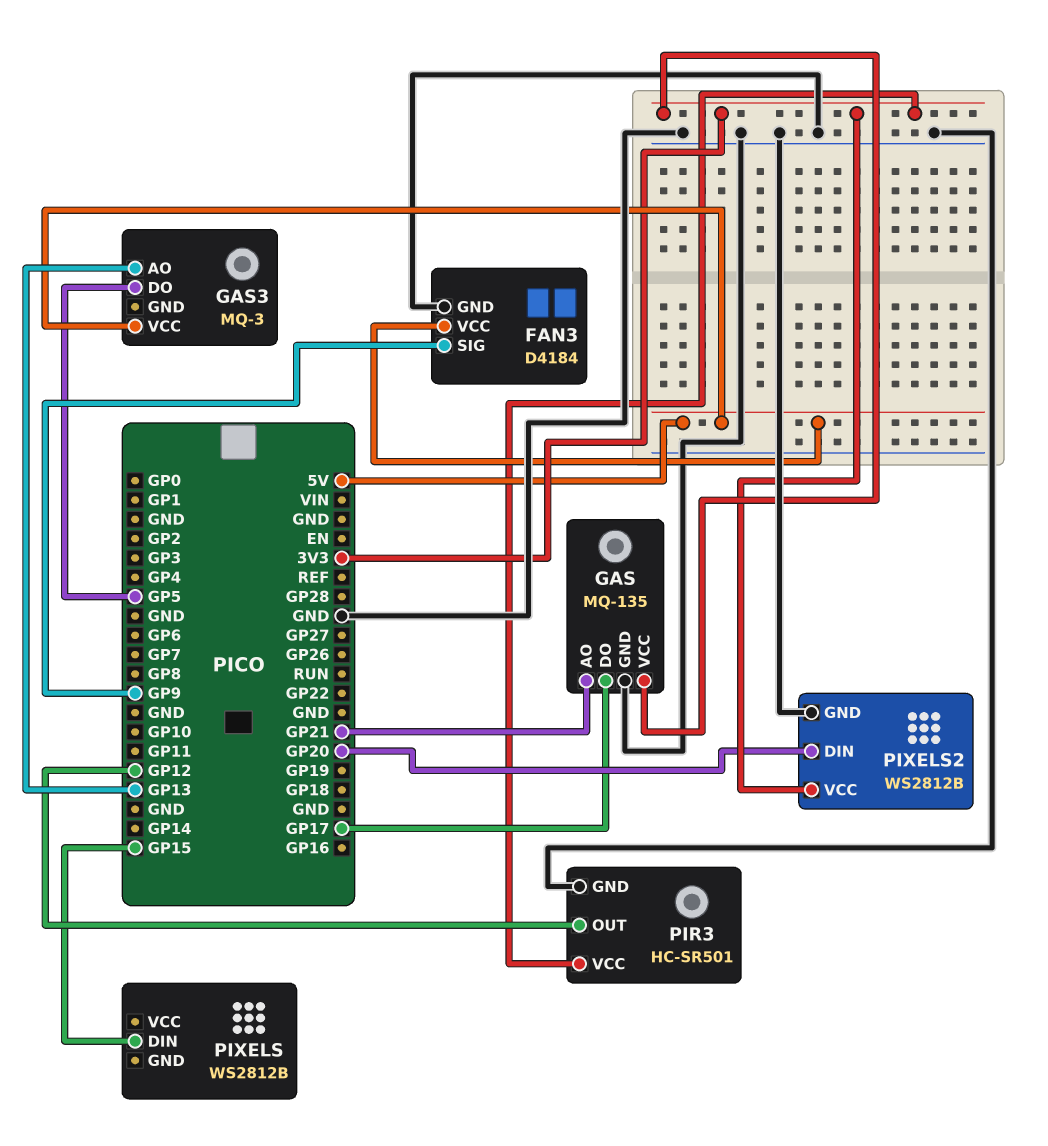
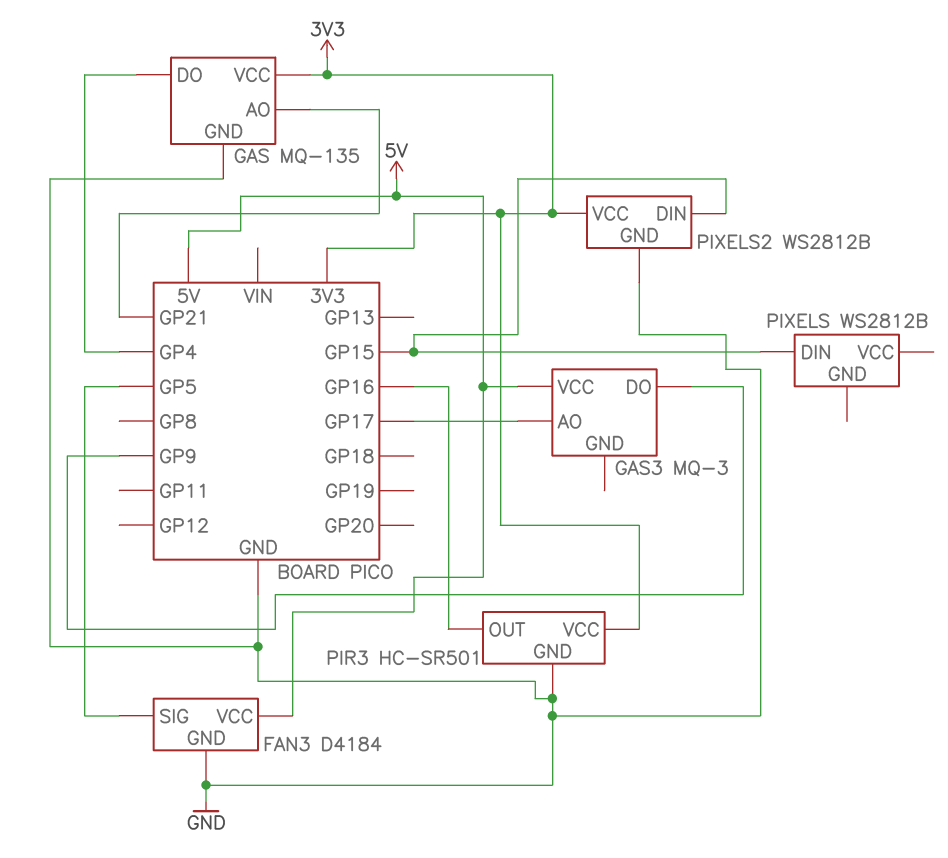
FAN3 pin SIG: GP9 -> GP5
GAS pin DO: GP17 -> GP4
GAS3 pin AO: GP13 -> GP17
GAS3 pin DO: GP5 -> GP9
PIR3 pin OUT: GP12 -> GP16
PIXELS2 pin DIN: GP20 -> GP15

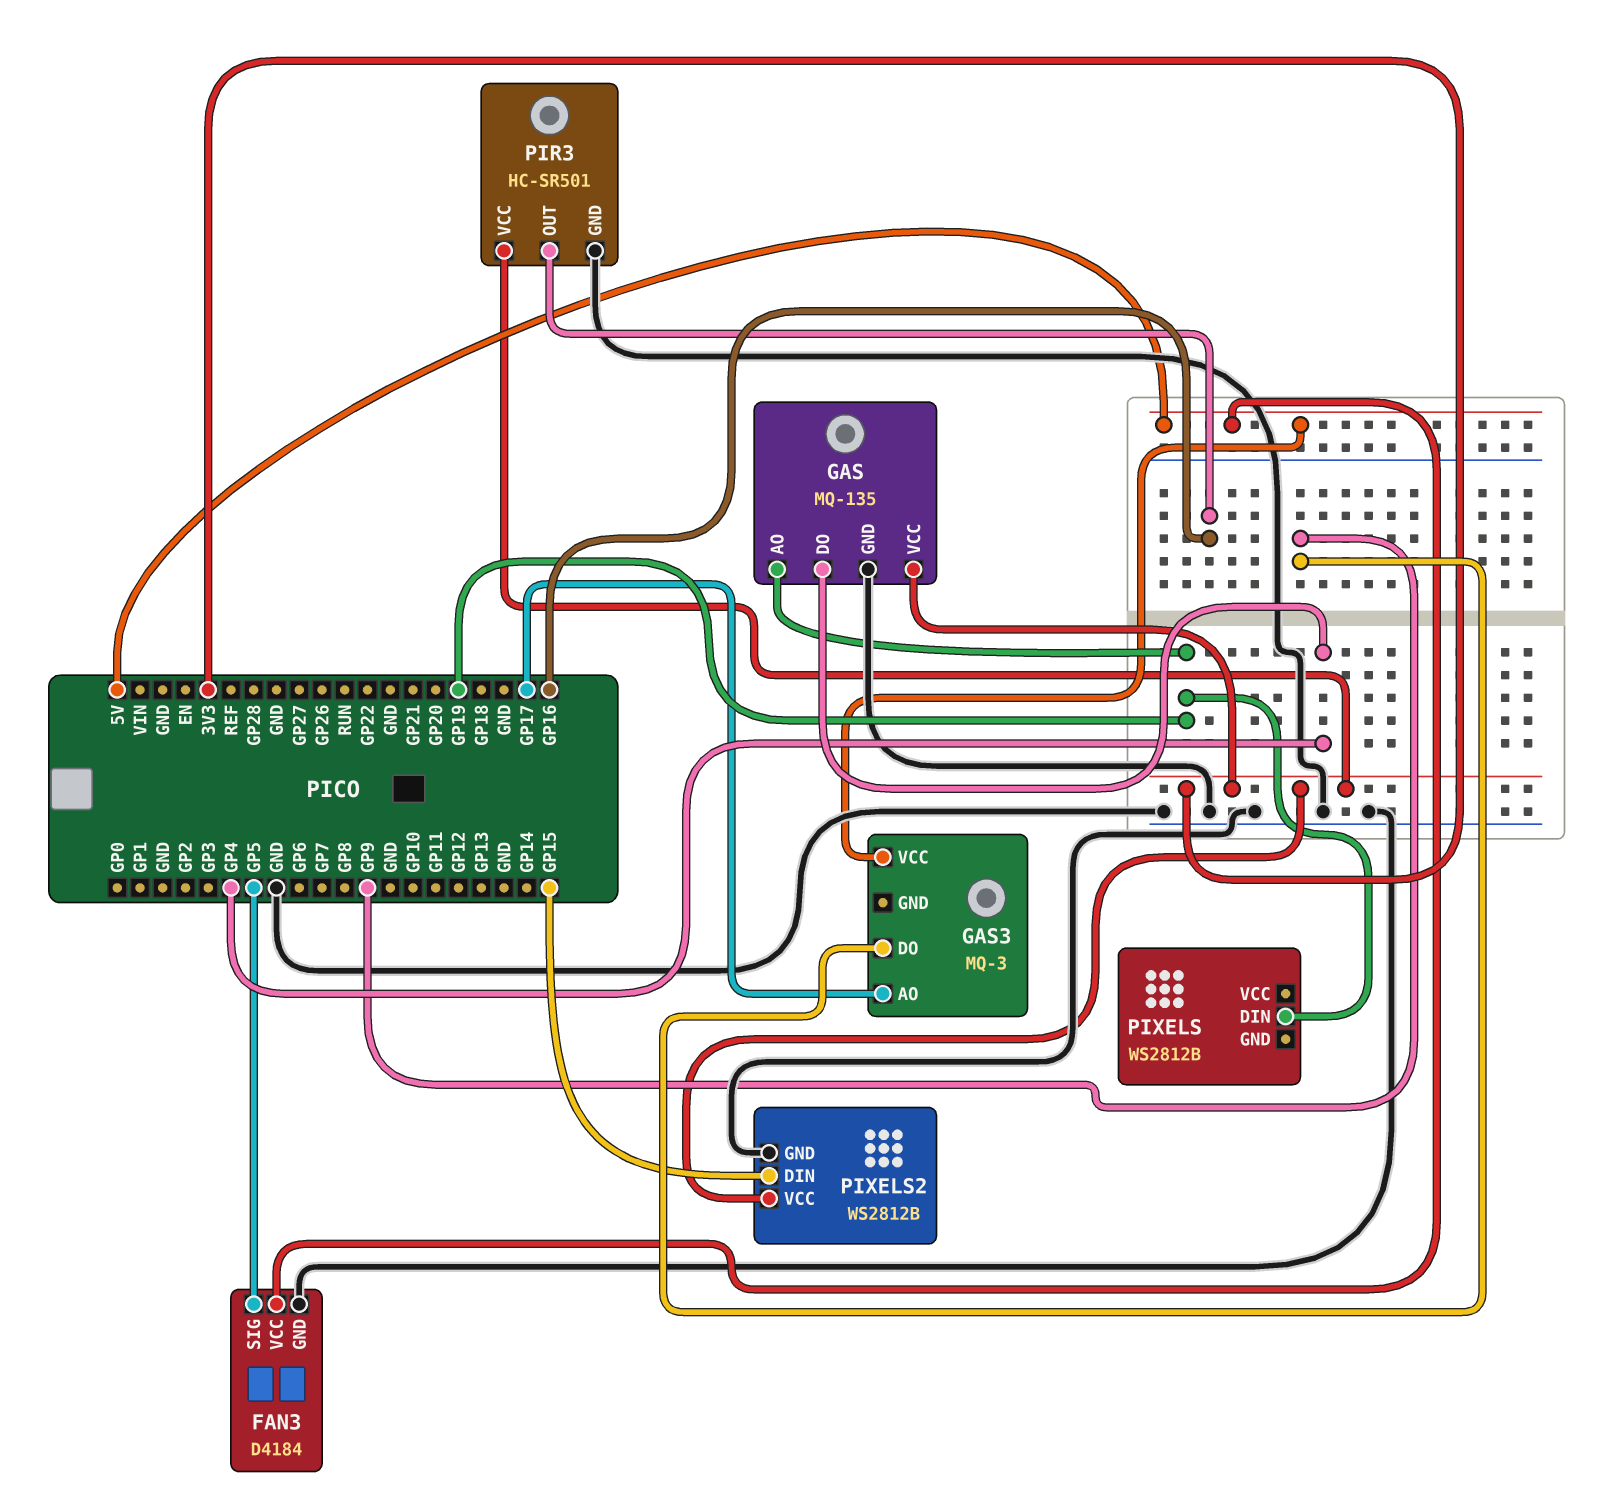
GAS pin AO: GP21 -> GP19
PIXELS pin DIN: GP15 -> GP19

